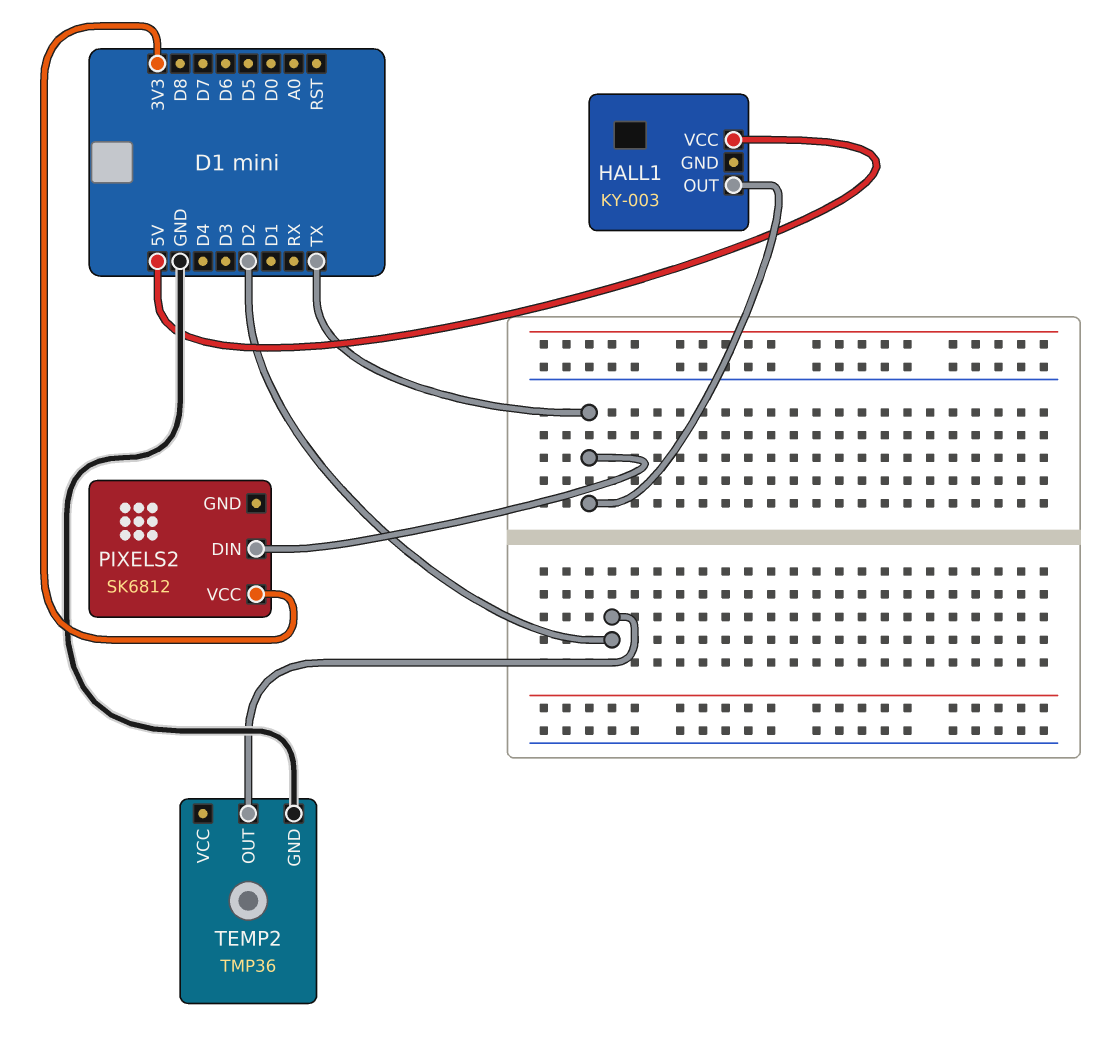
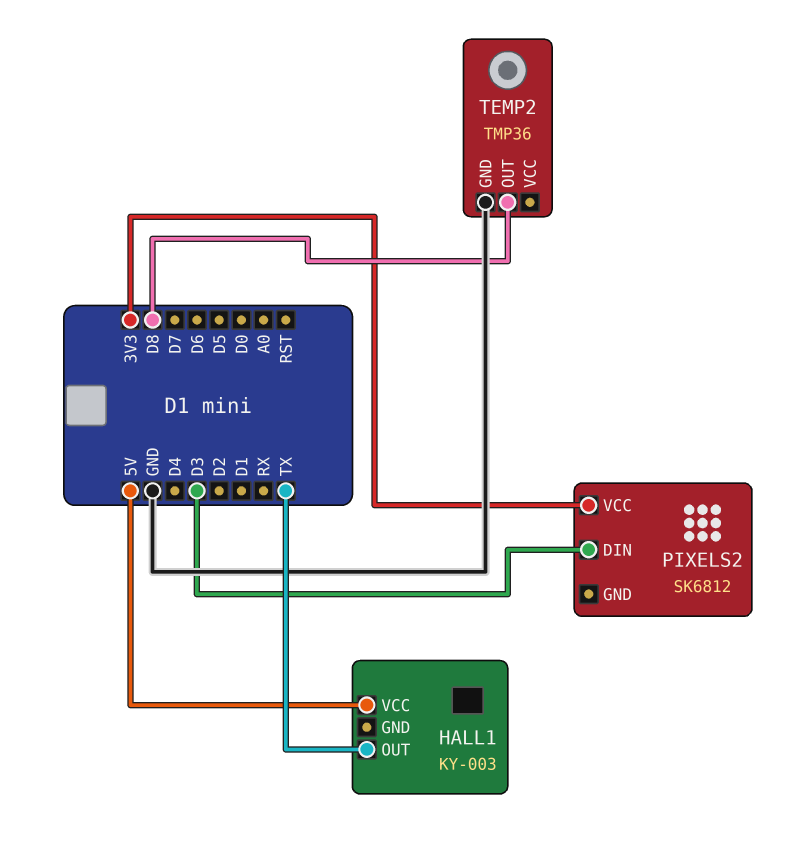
PIXELS2 pin DIN: TX -> D3
TEMP2 pin OUT: D2 -> D8

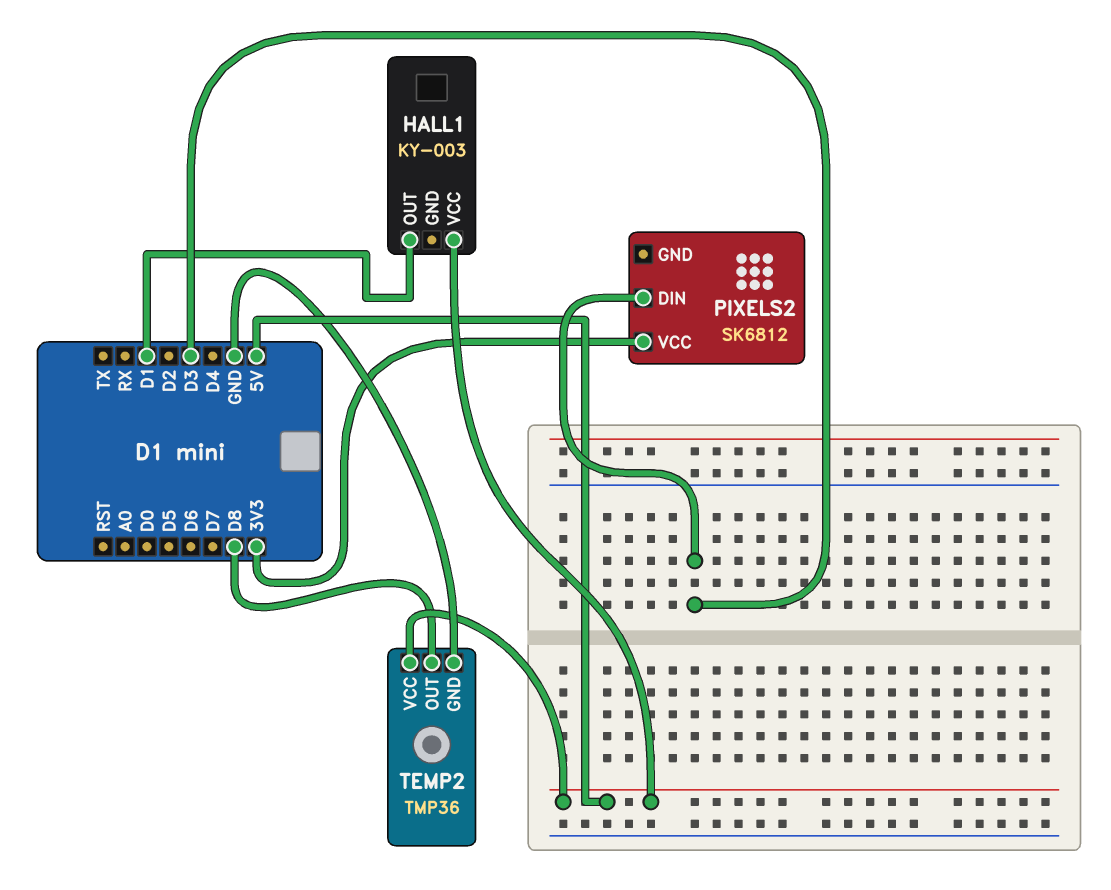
HALL1 pin OUT: TX -> D1
TEMP2 pin VCC: none -> 5V

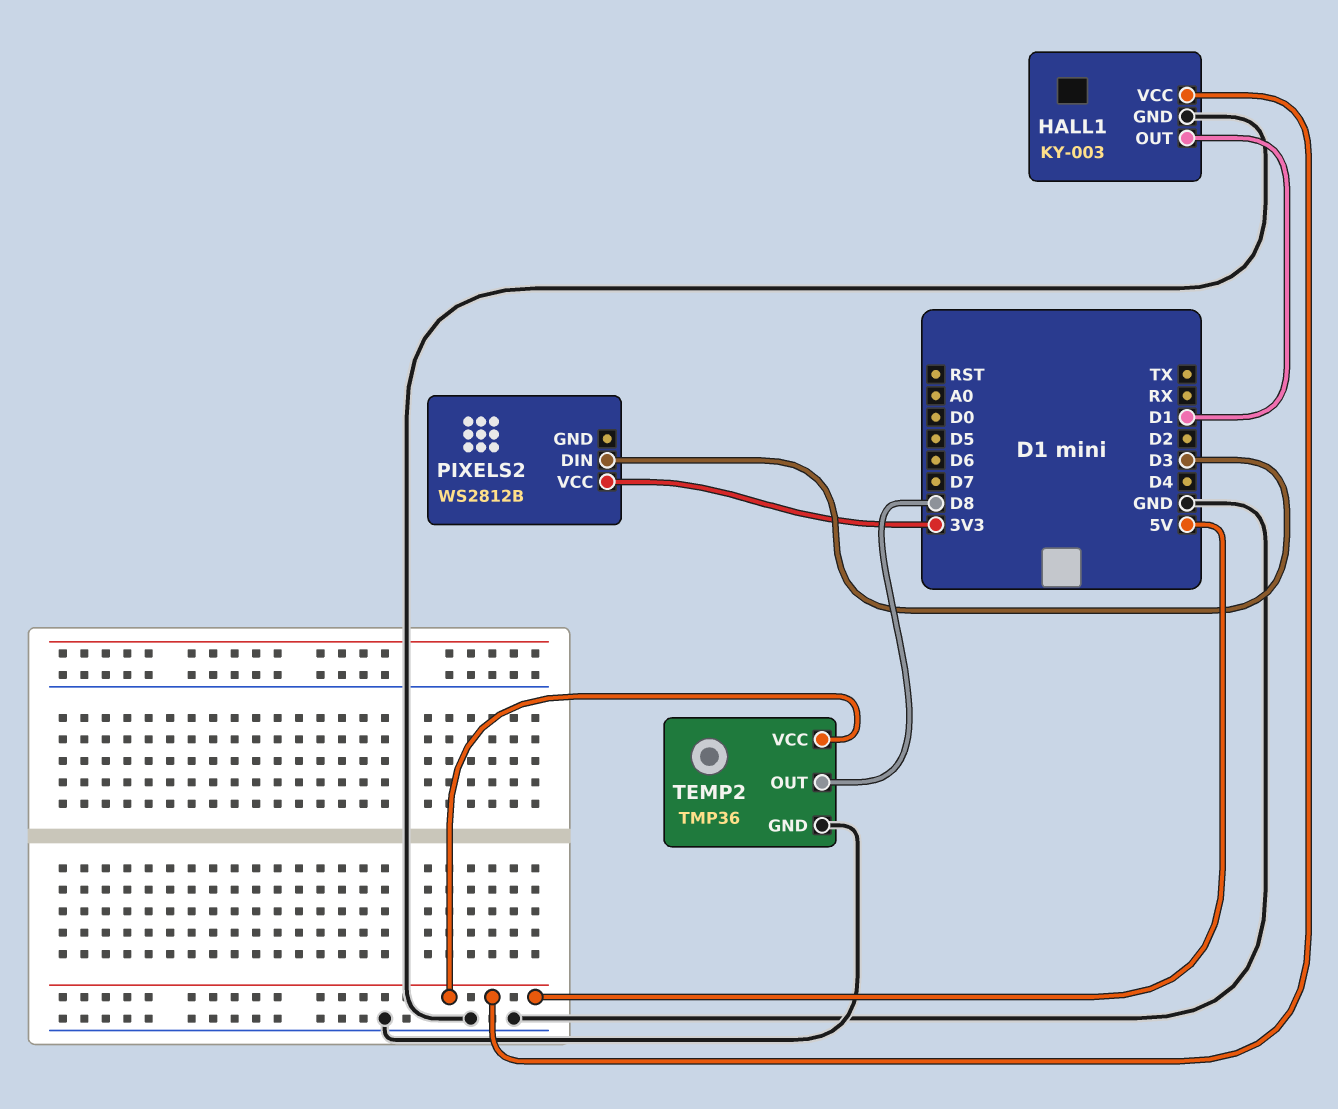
HALL1 pin GND: none -> GND
PIXELS2: SK6812 -> WS2812B

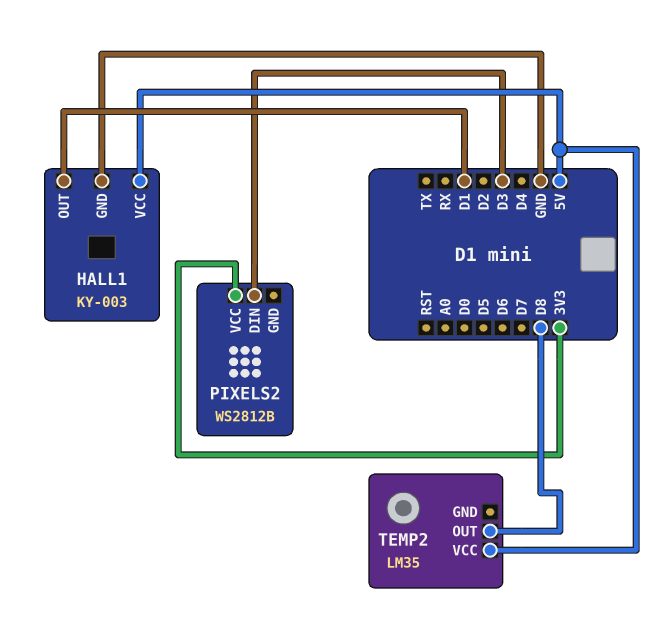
TEMP2: TMP36 -> LM35
TEMP2 pin GND: GND -> none

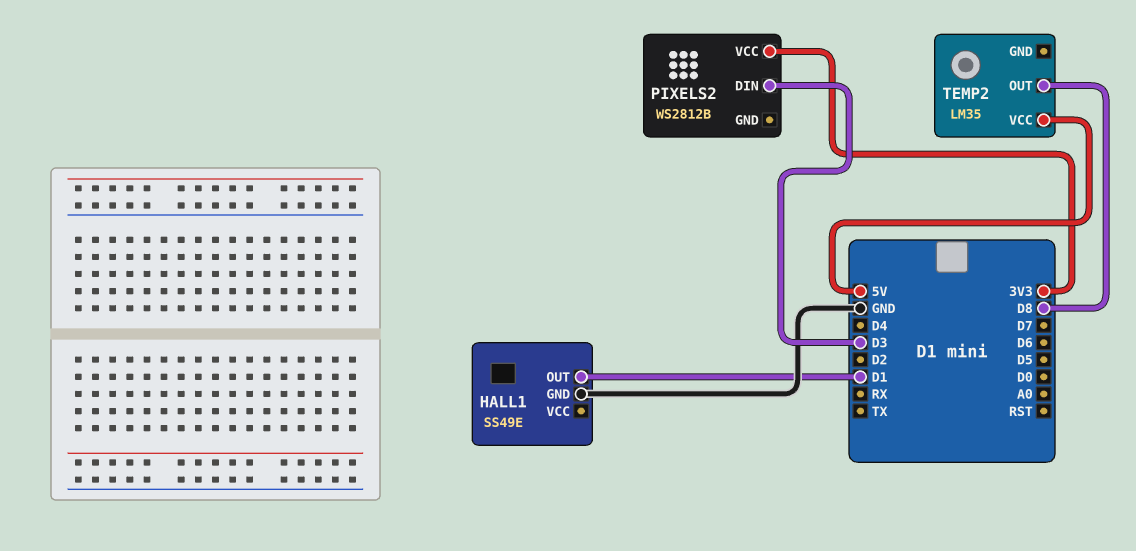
HALL1: KY-003 -> SS49E
HALL1 pin VCC: 5V -> none

